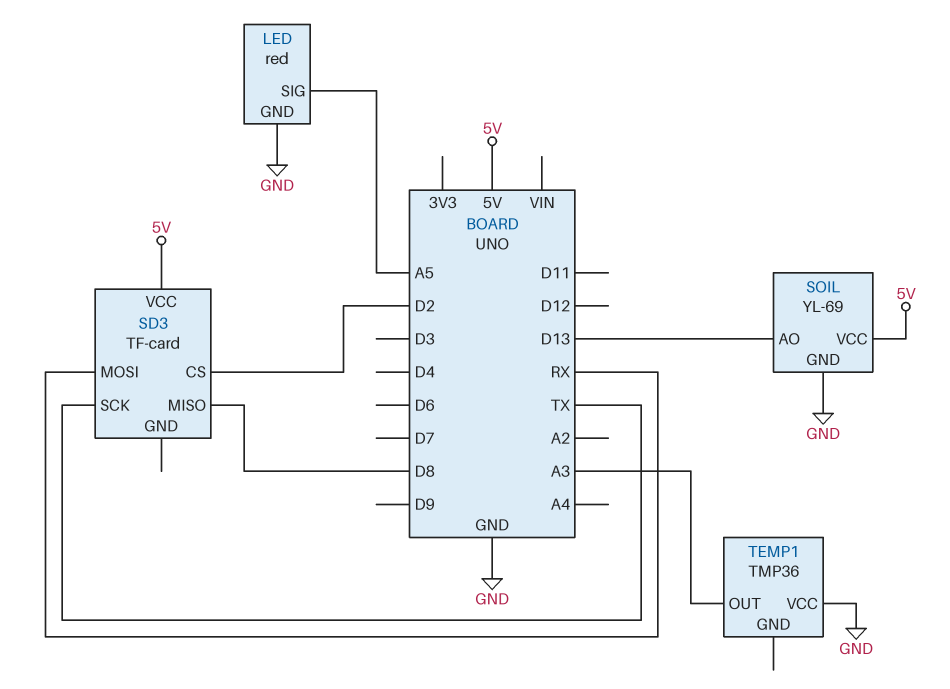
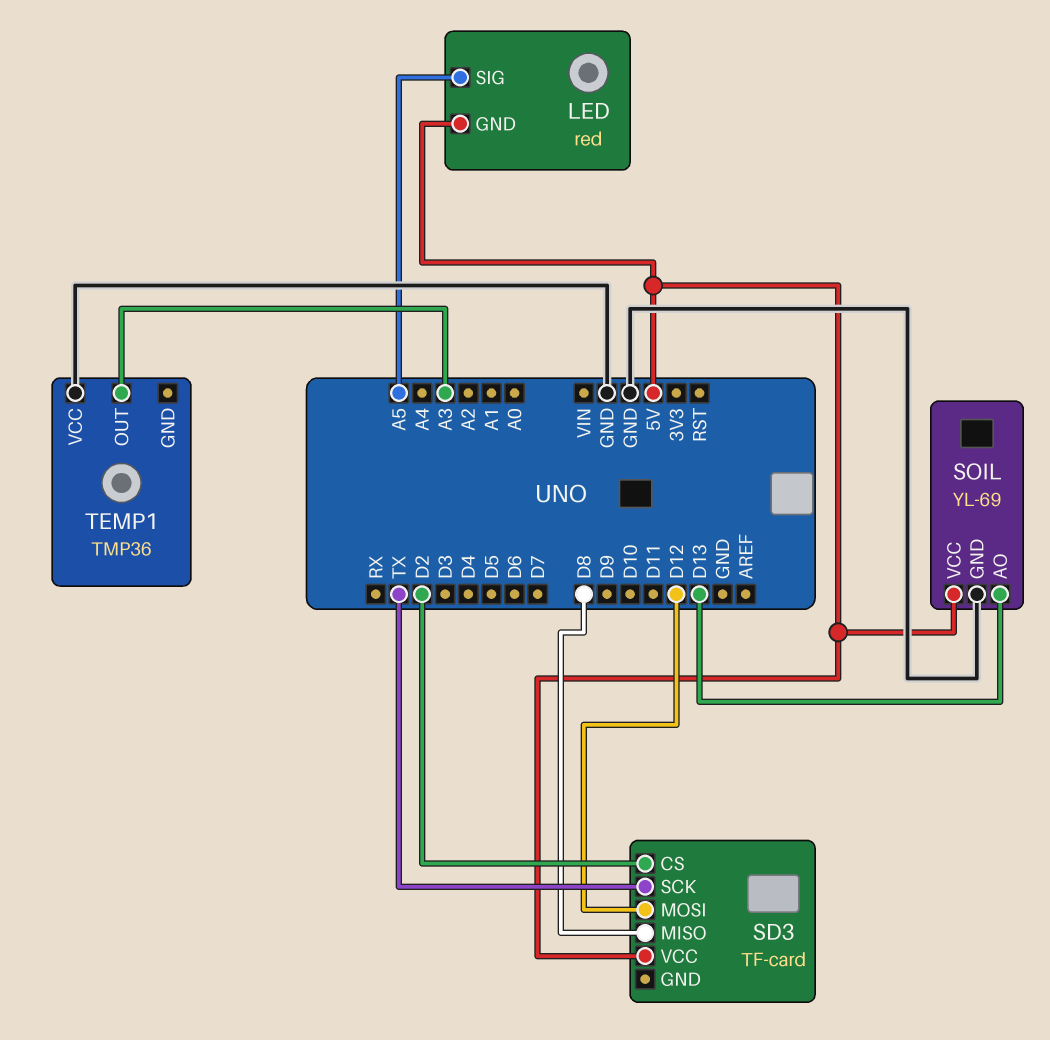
LED pin GND: GND -> 5V
SD3 pin MOSI: RX -> D12

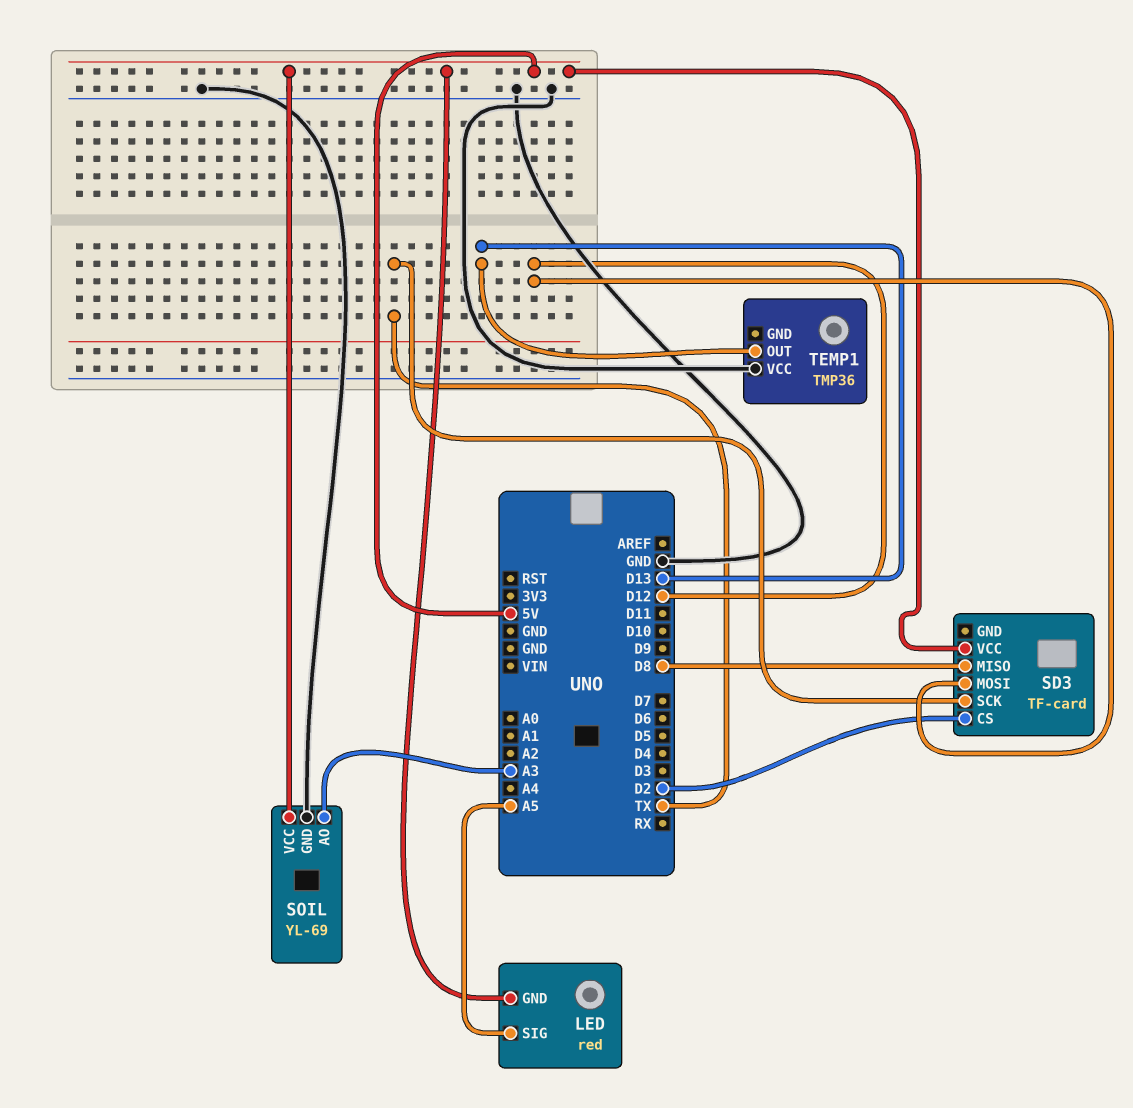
SOIL pin AO: D13 -> A3
TEMP1 pin OUT: A3 -> D13

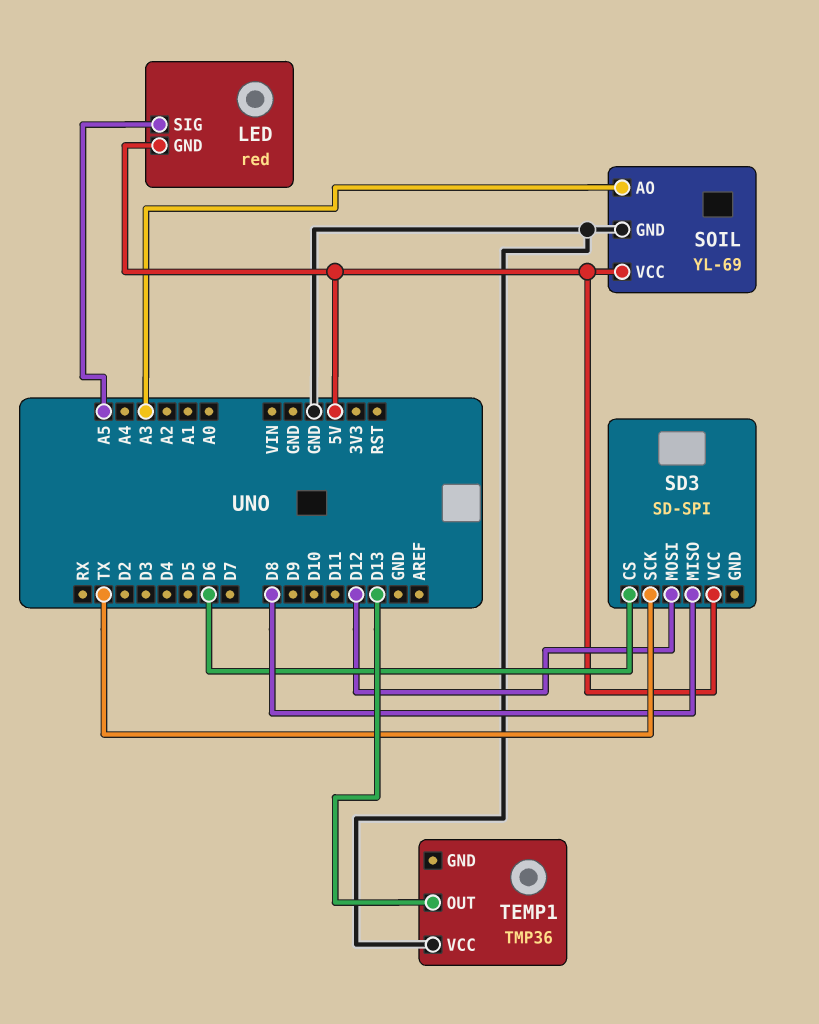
SD3: TF-card -> SD-SPI
SD3 pin CS: D2 -> D6

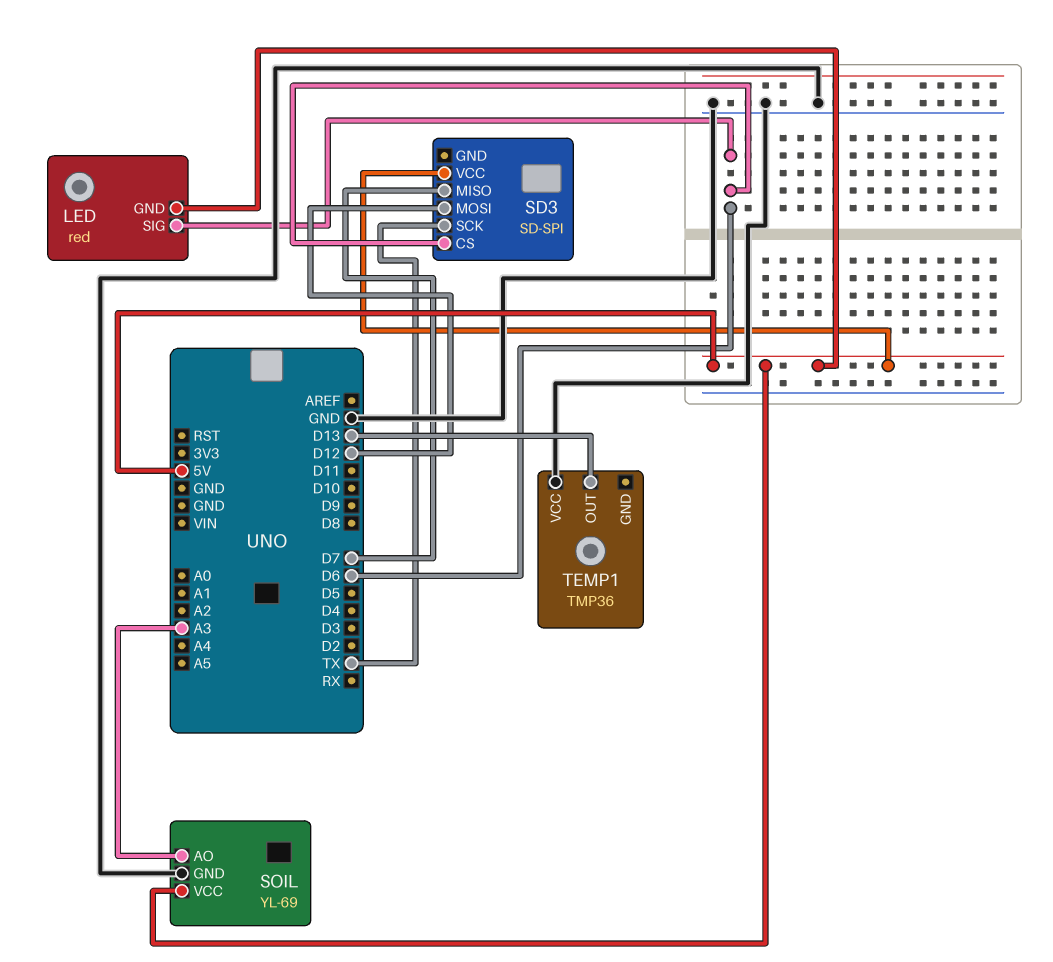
LED pin SIG: A5 -> D6
SD3 pin MISO: D8 -> D7

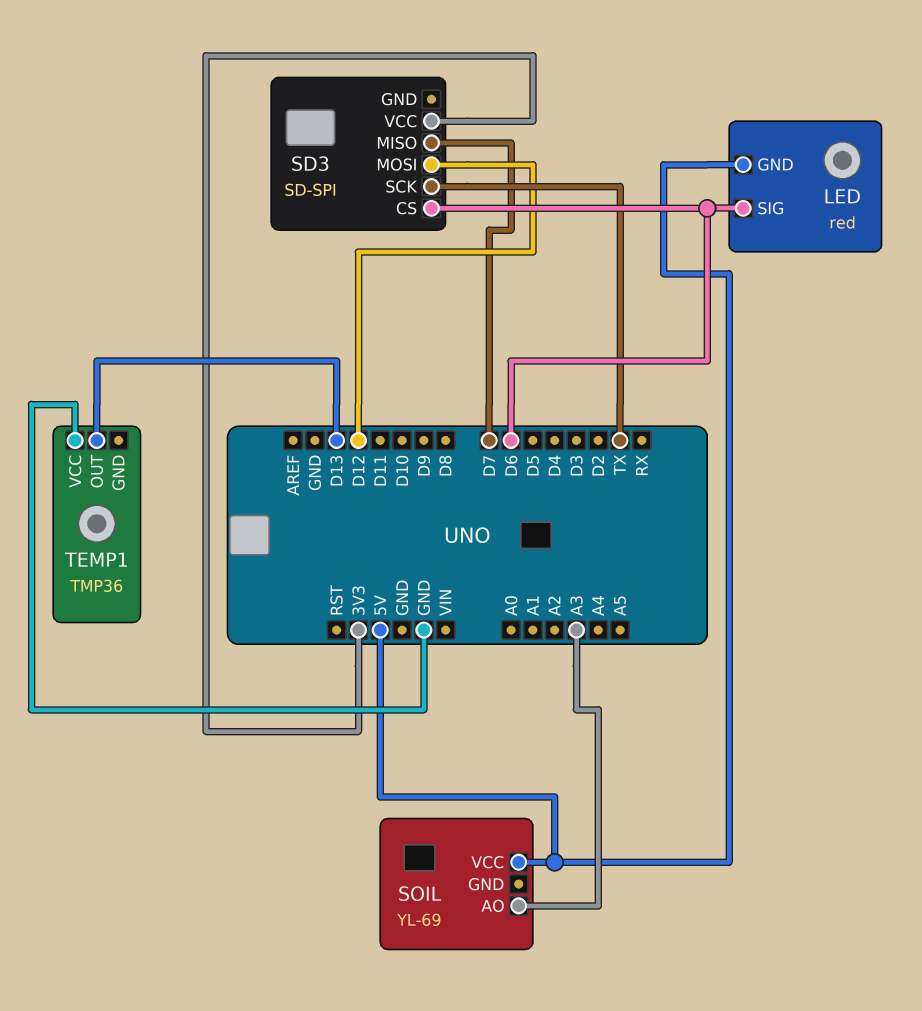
SD3 pin VCC: 5V -> 3V3
SOIL pin GND: GND -> none

